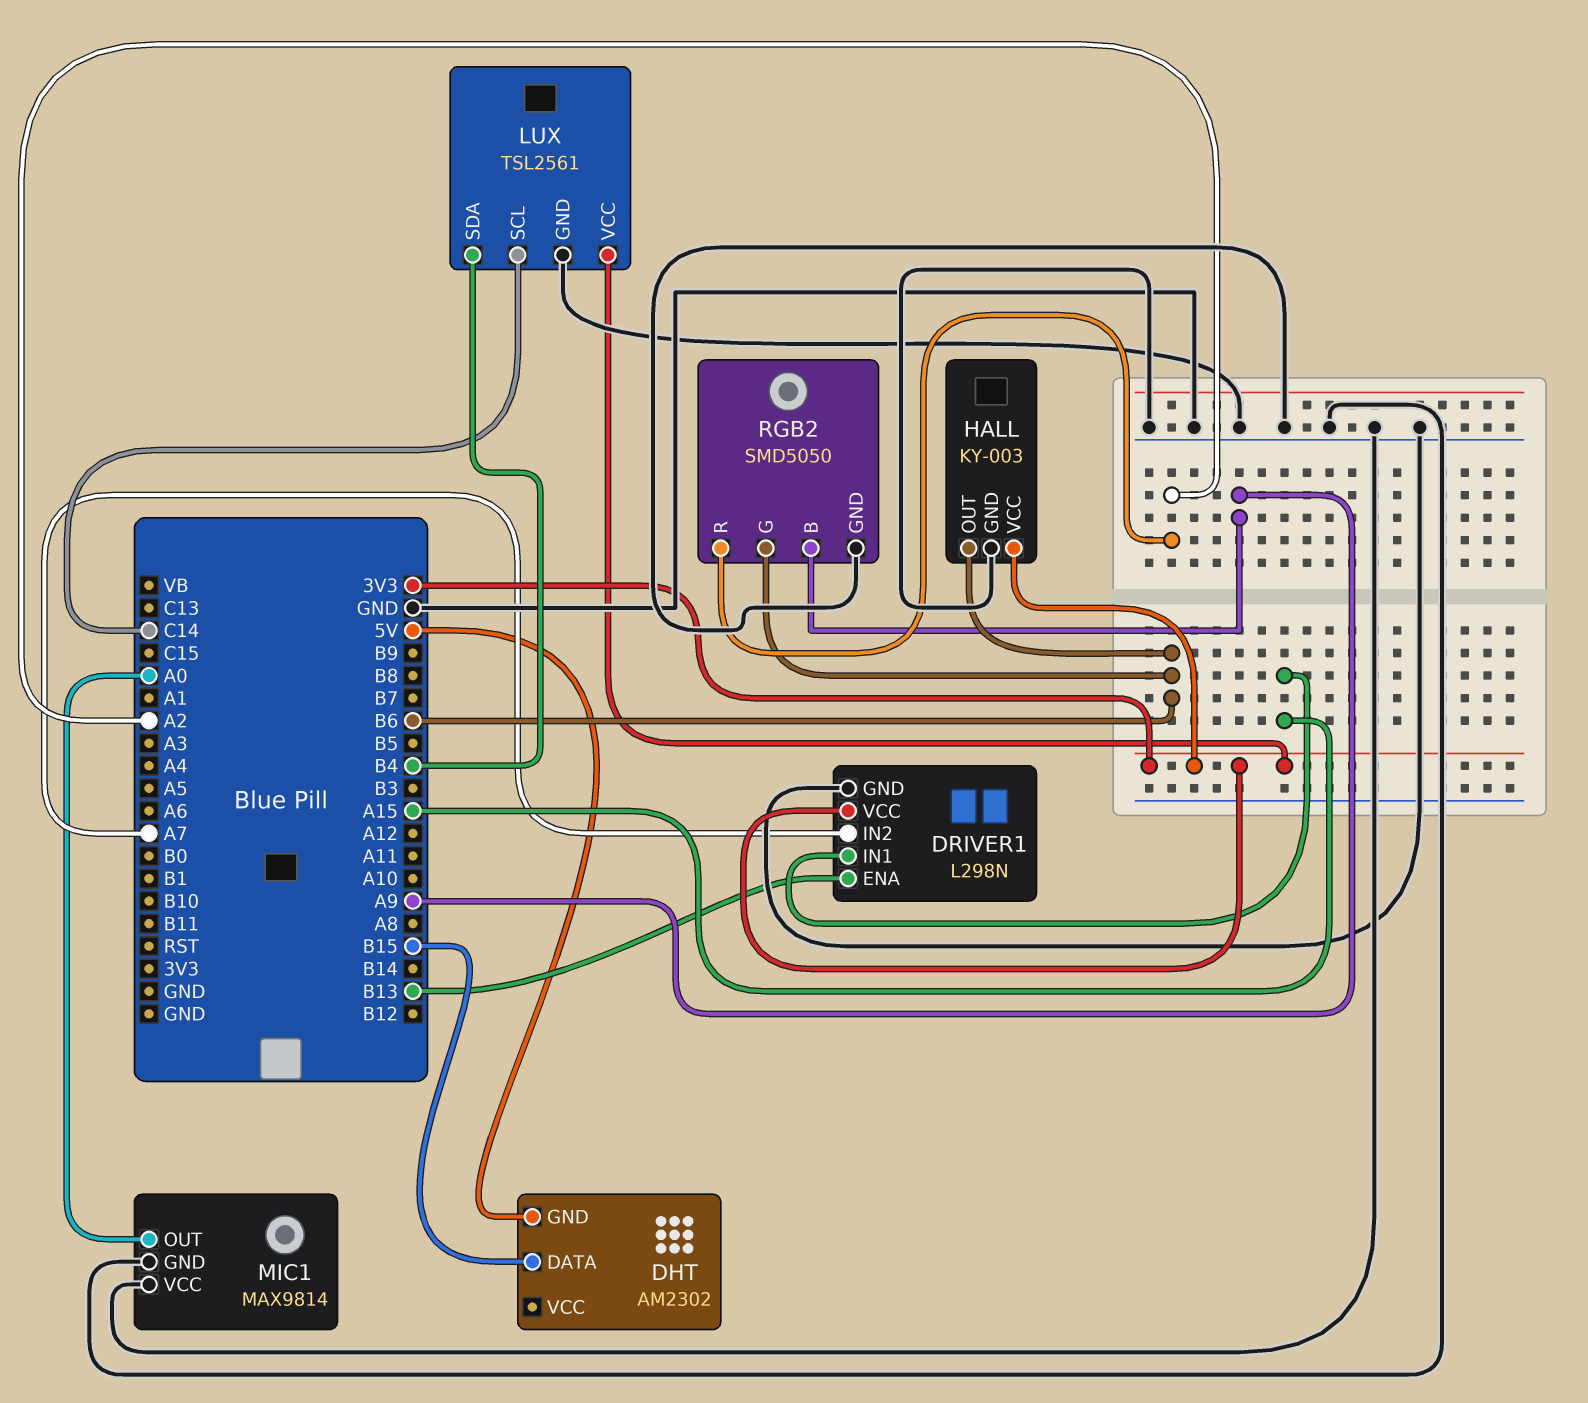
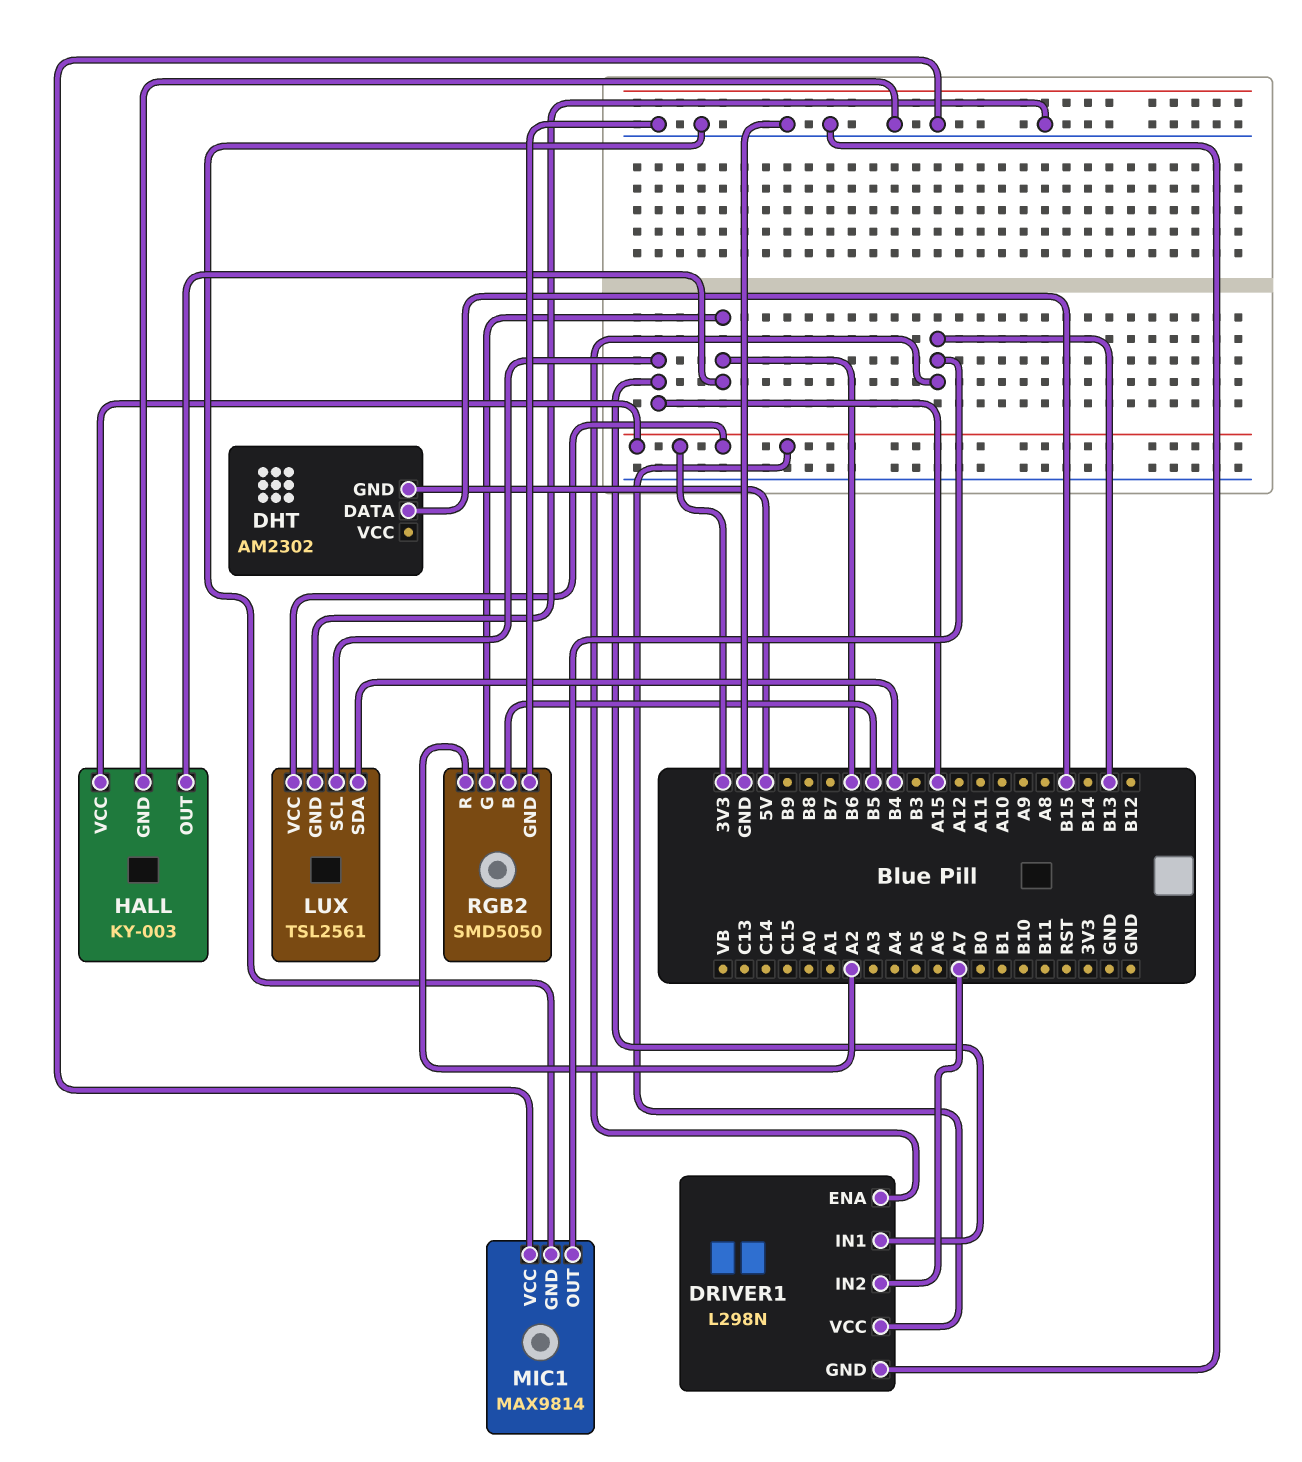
LUX pin SCL: C14 -> A15
MIC1 pin OUT: A0 -> B13
RGB2 pin B: A9 -> B5

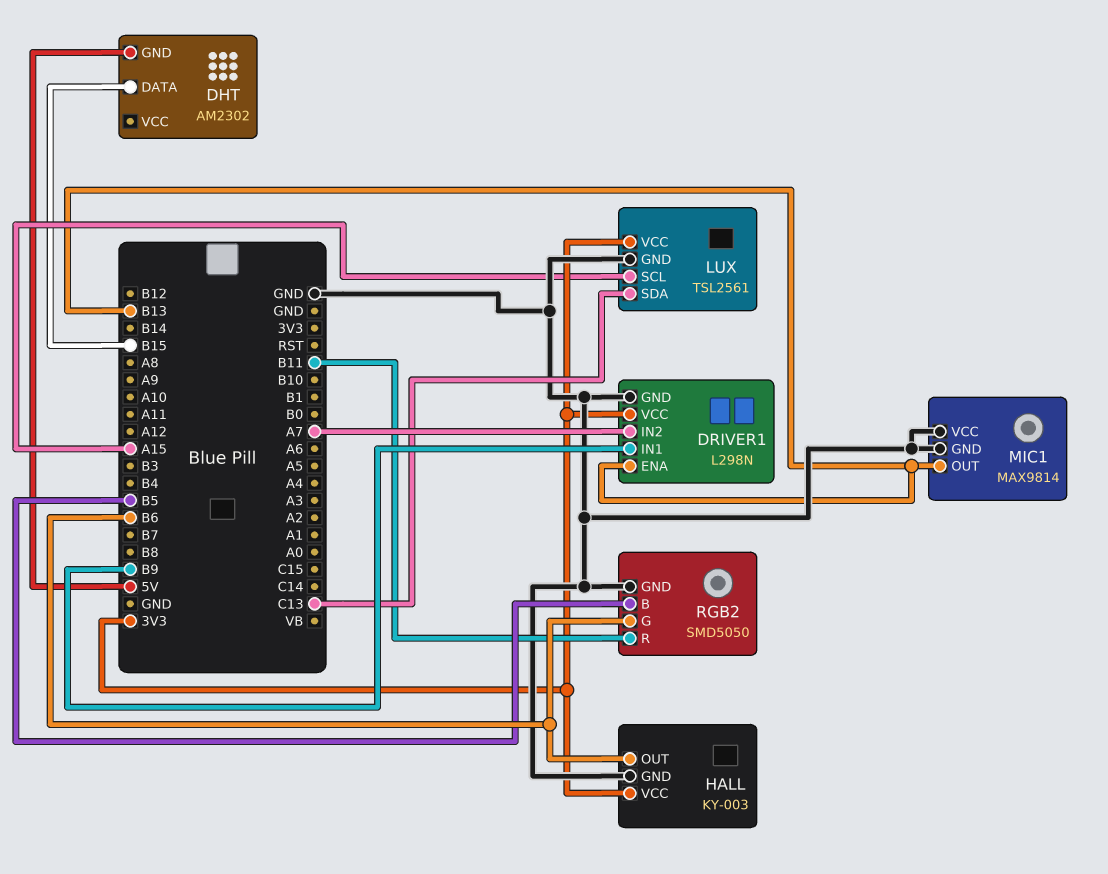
DRIVER1 pin IN1: A15 -> B9
LUX pin SDA: B4 -> C13
RGB2 pin R: A2 -> B11

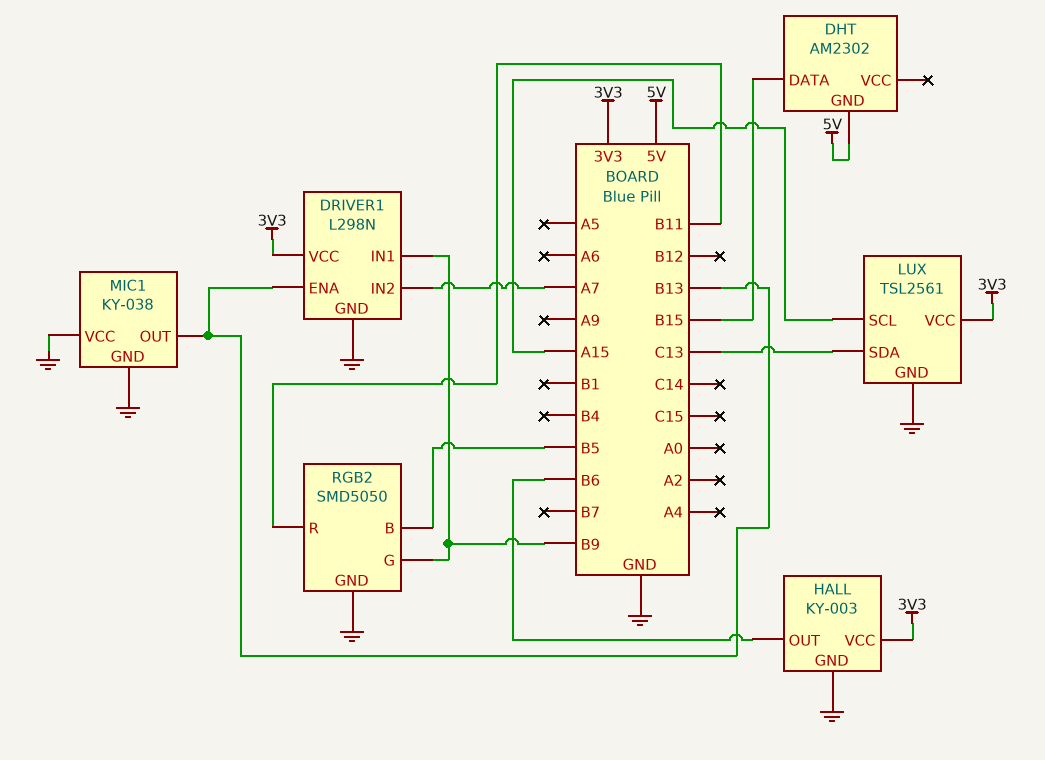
MIC1: MAX9814 -> KY-038
RGB2 pin G: B6 -> B9

